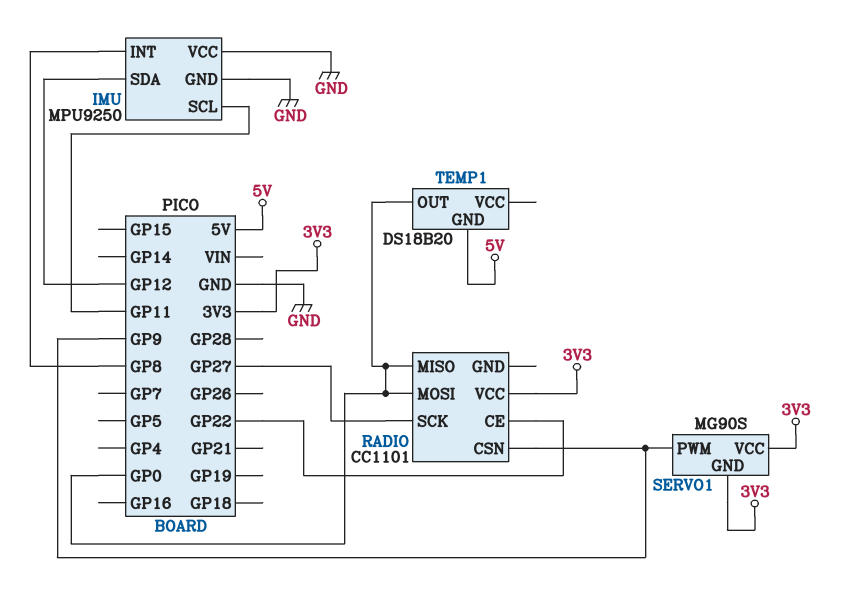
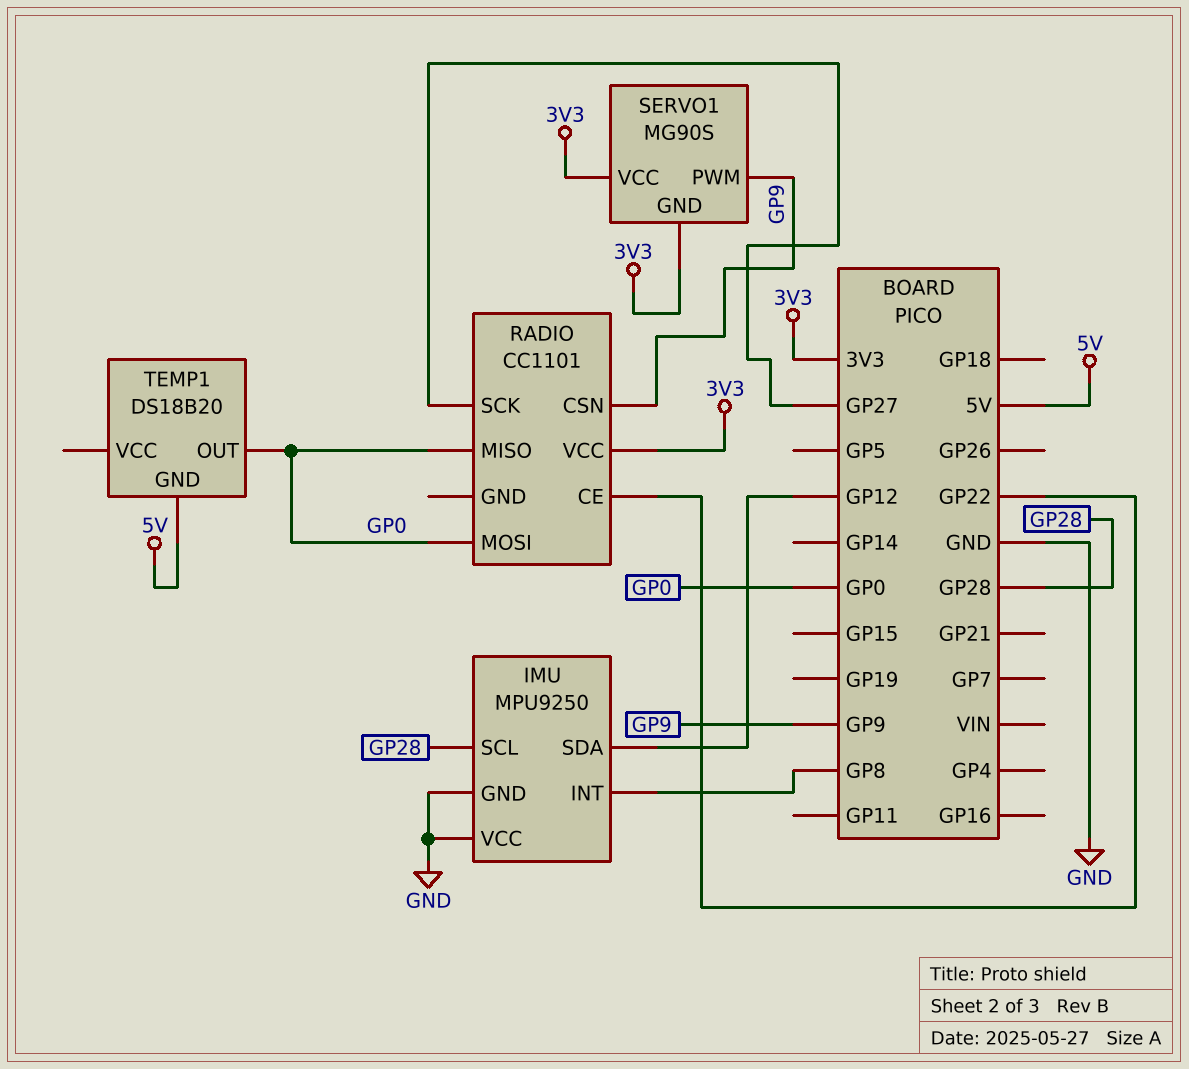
IMU pin SCL: GP11 -> GP28

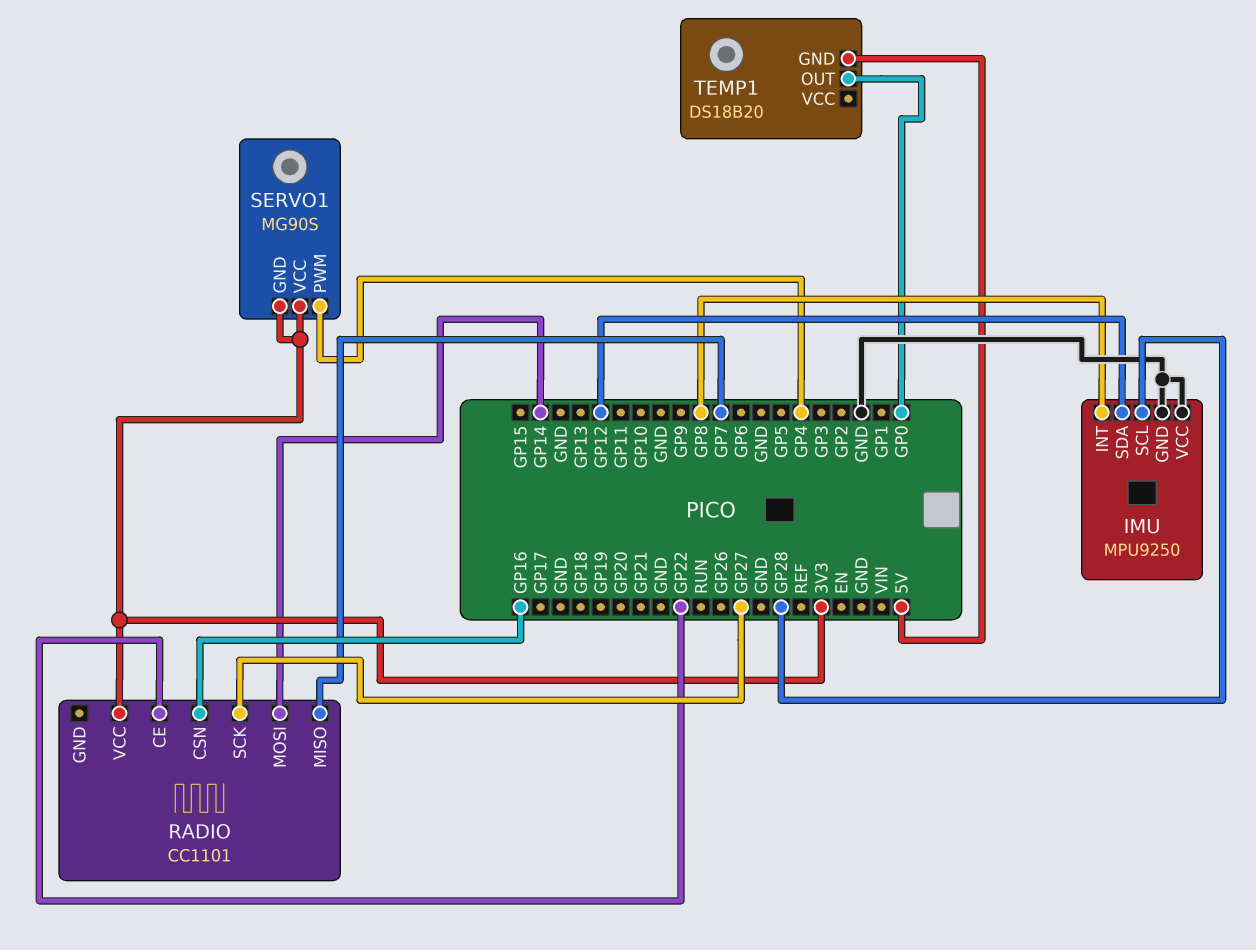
RADIO pin CSN: GP9 -> GP16
RADIO pin MISO: GP0 -> GP7
RADIO pin MOSI: GP0 -> GP14
SERVO1 pin PWM: GP9 -> GP4

